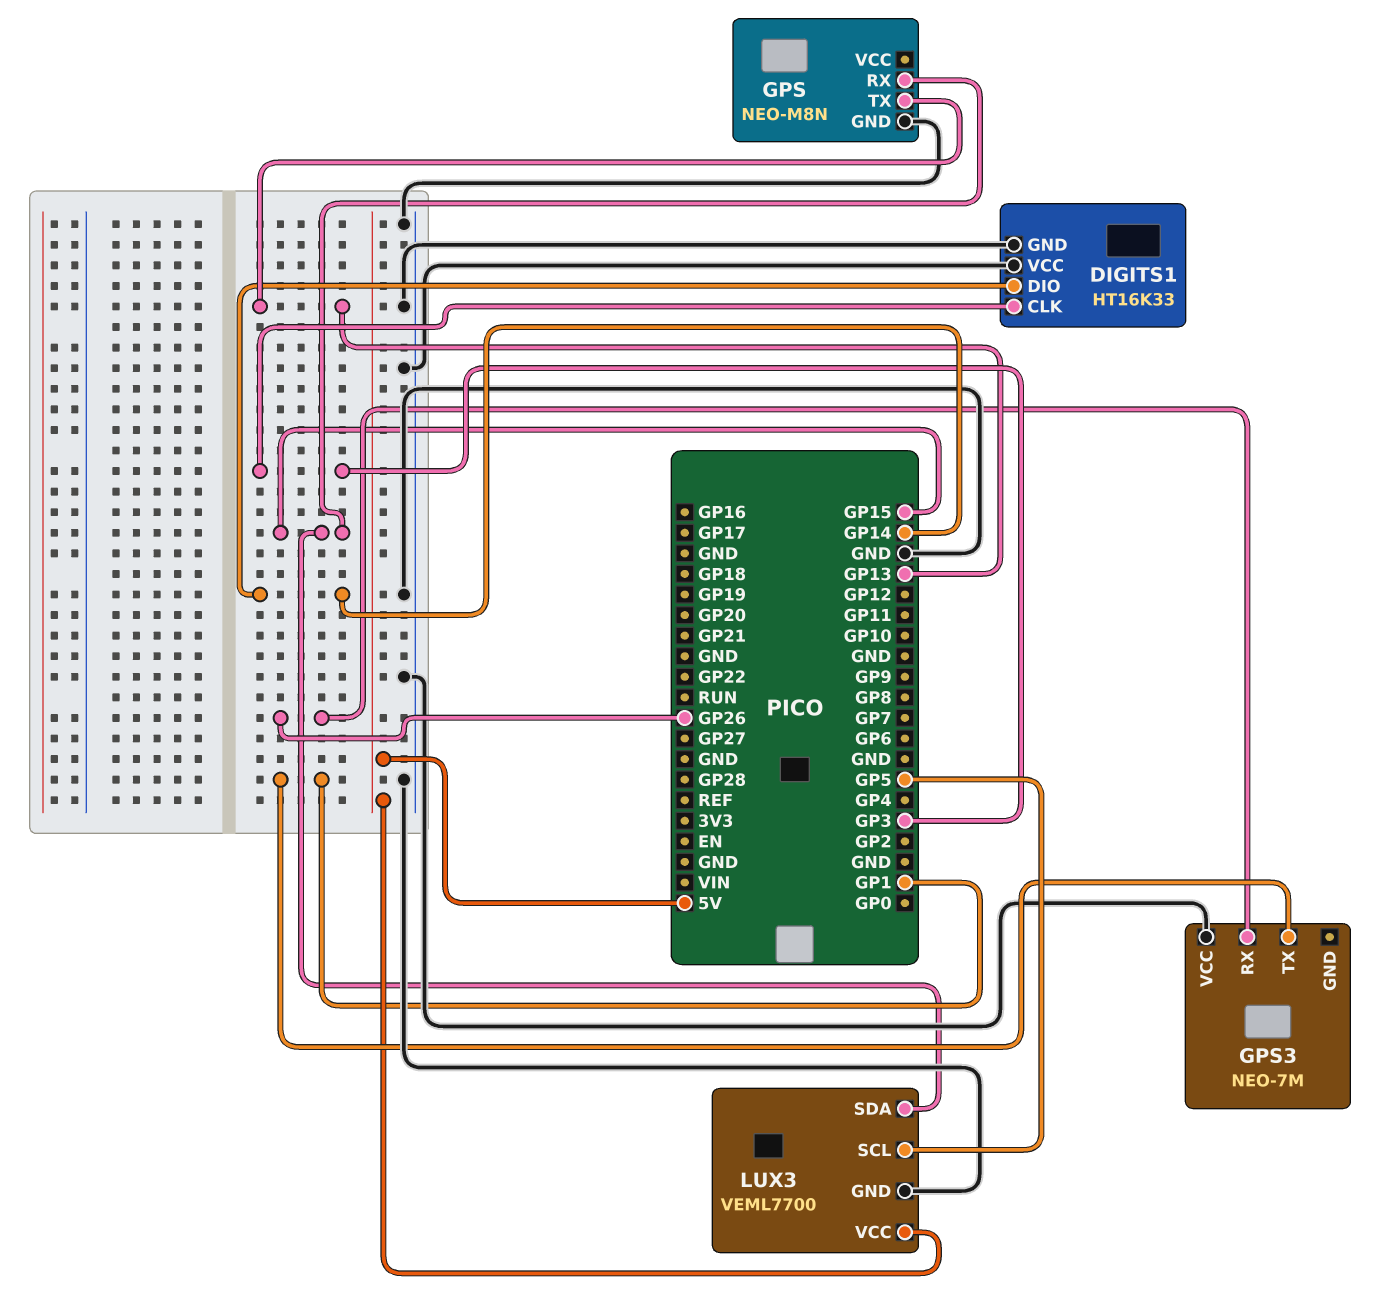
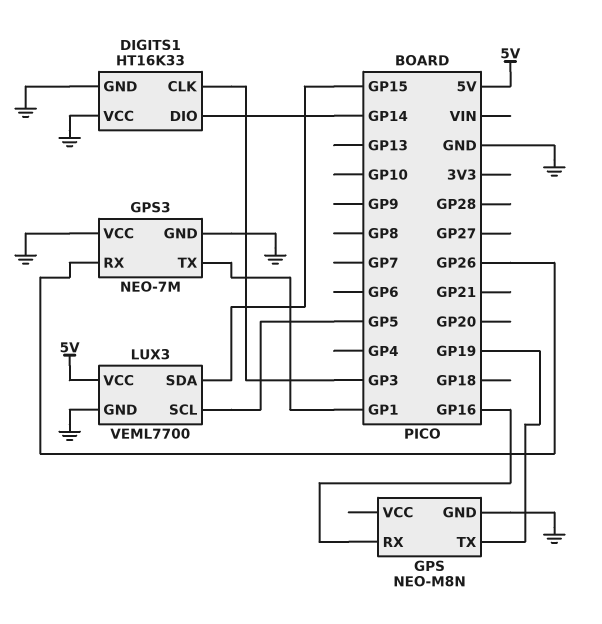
GPS pin RX: GP15 -> GP16
GPS pin TX: GP13 -> GP19
GPS3 pin GND: none -> GND

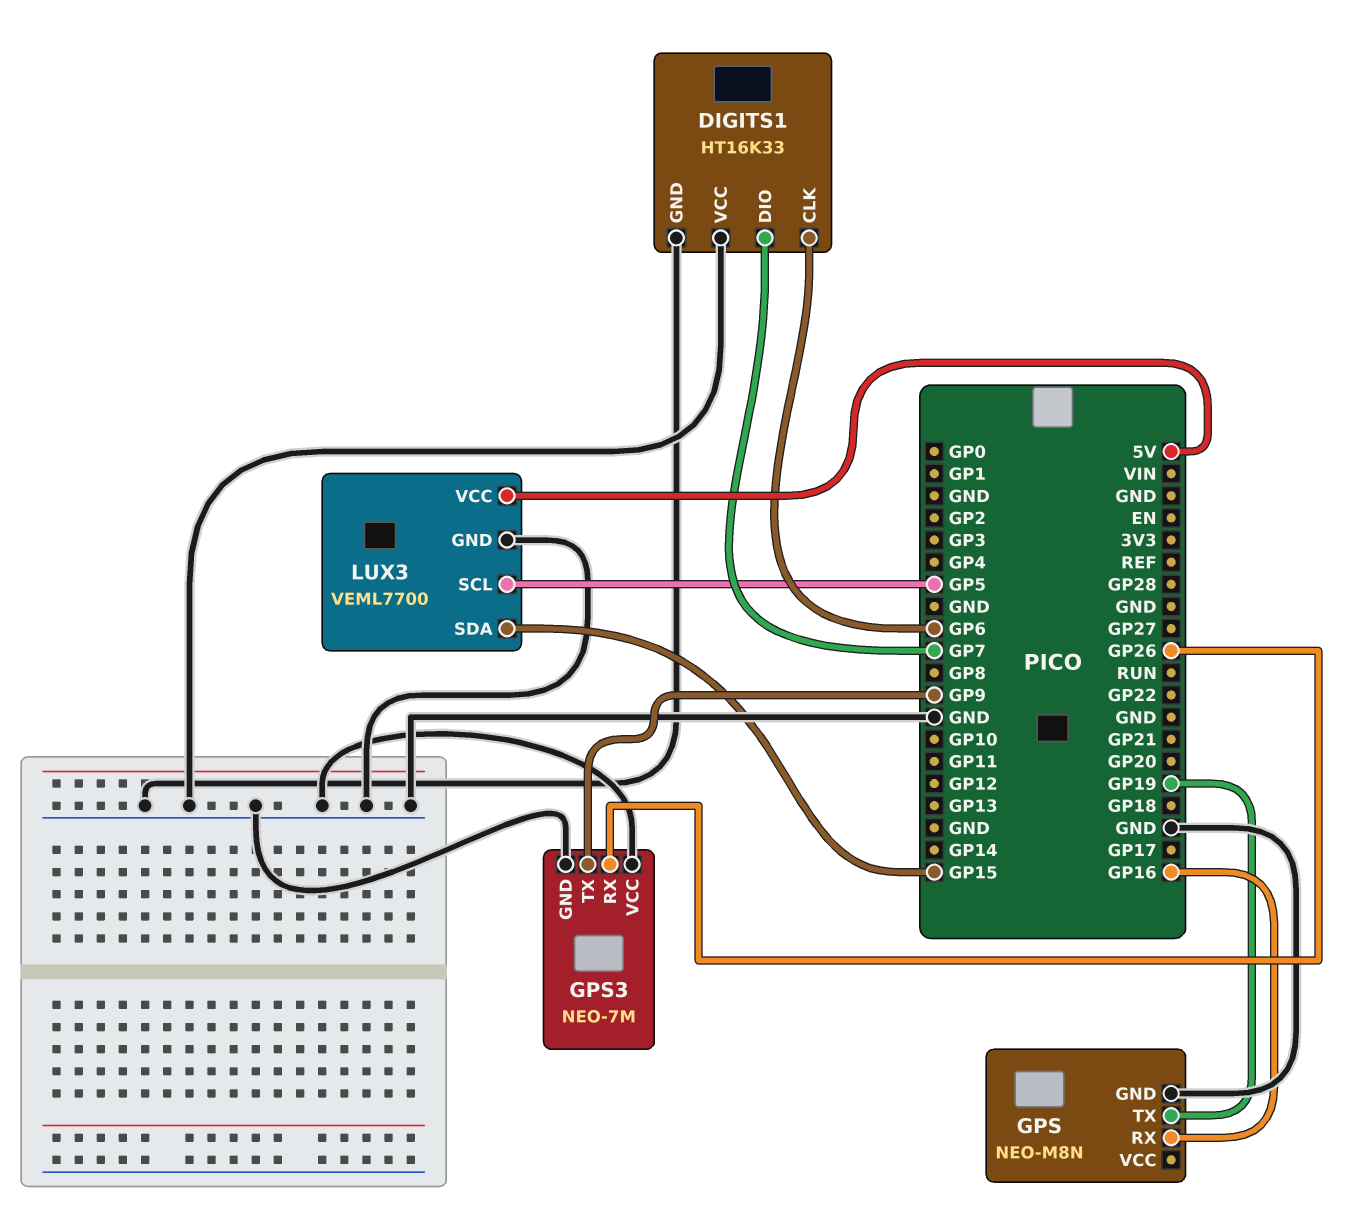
DIGITS1 pin CLK: GP3 -> GP6
DIGITS1 pin DIO: GP14 -> GP7
GPS3 pin TX: GP1 -> GP9

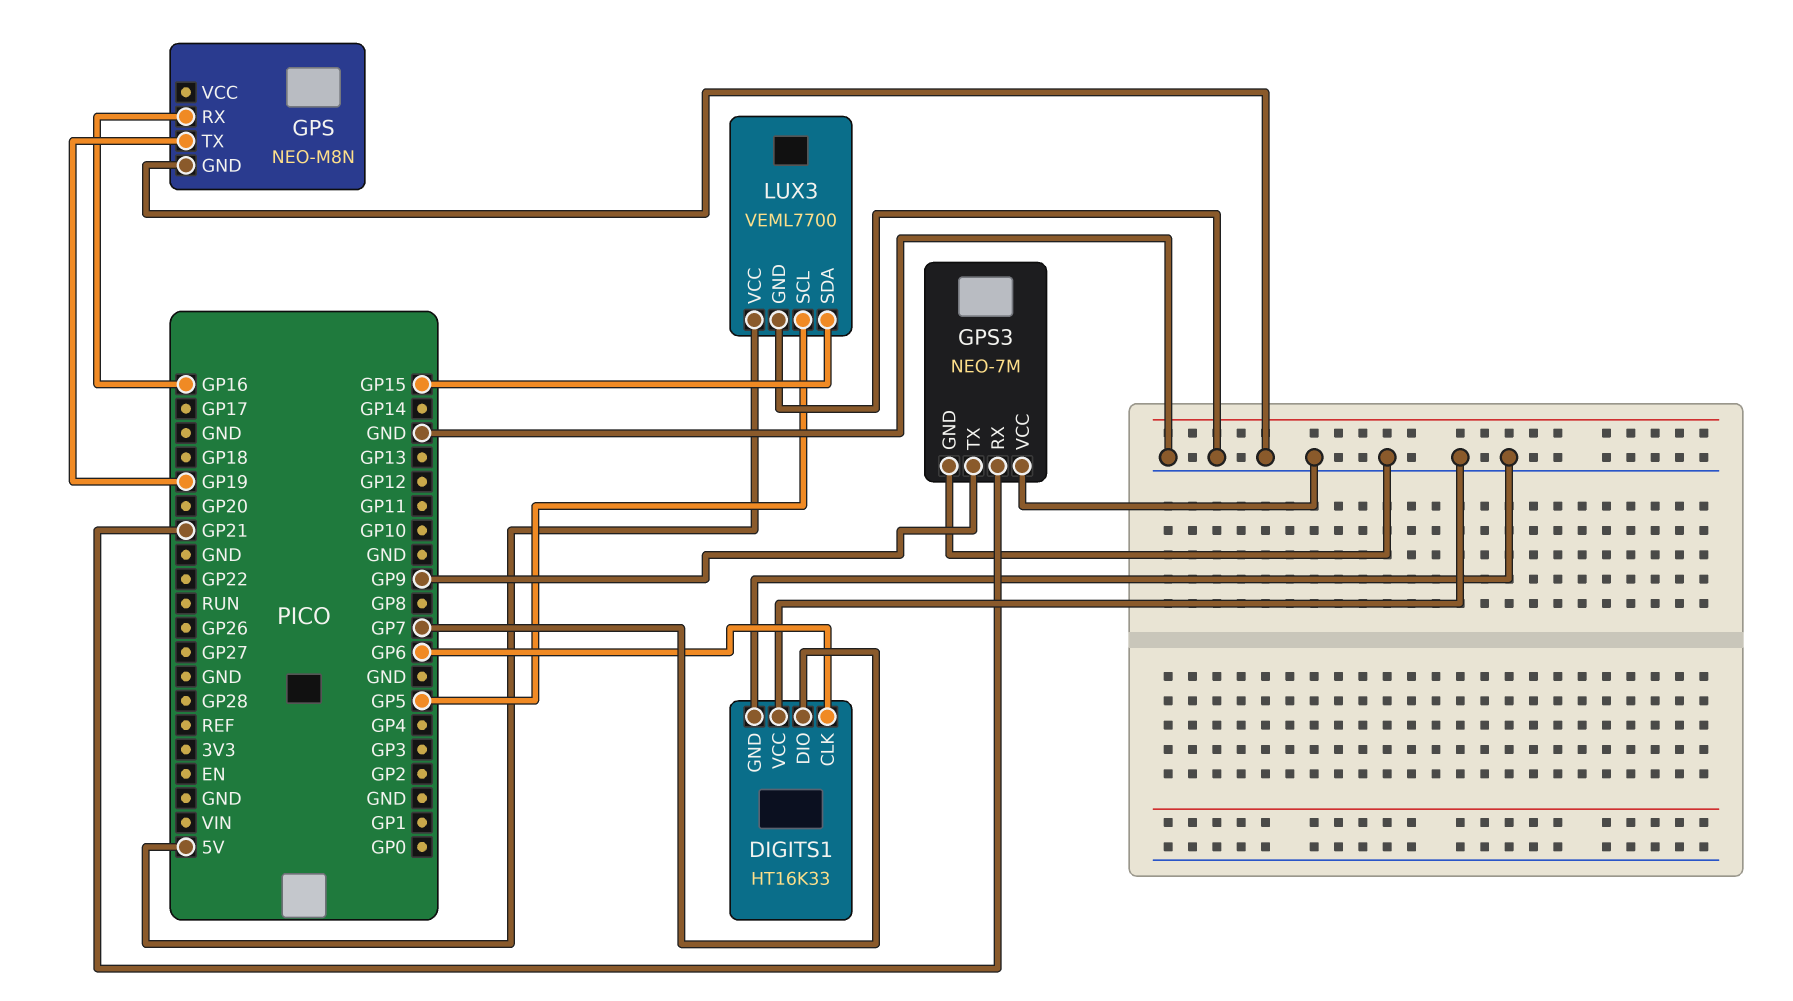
GPS3 pin RX: GP26 -> GP21

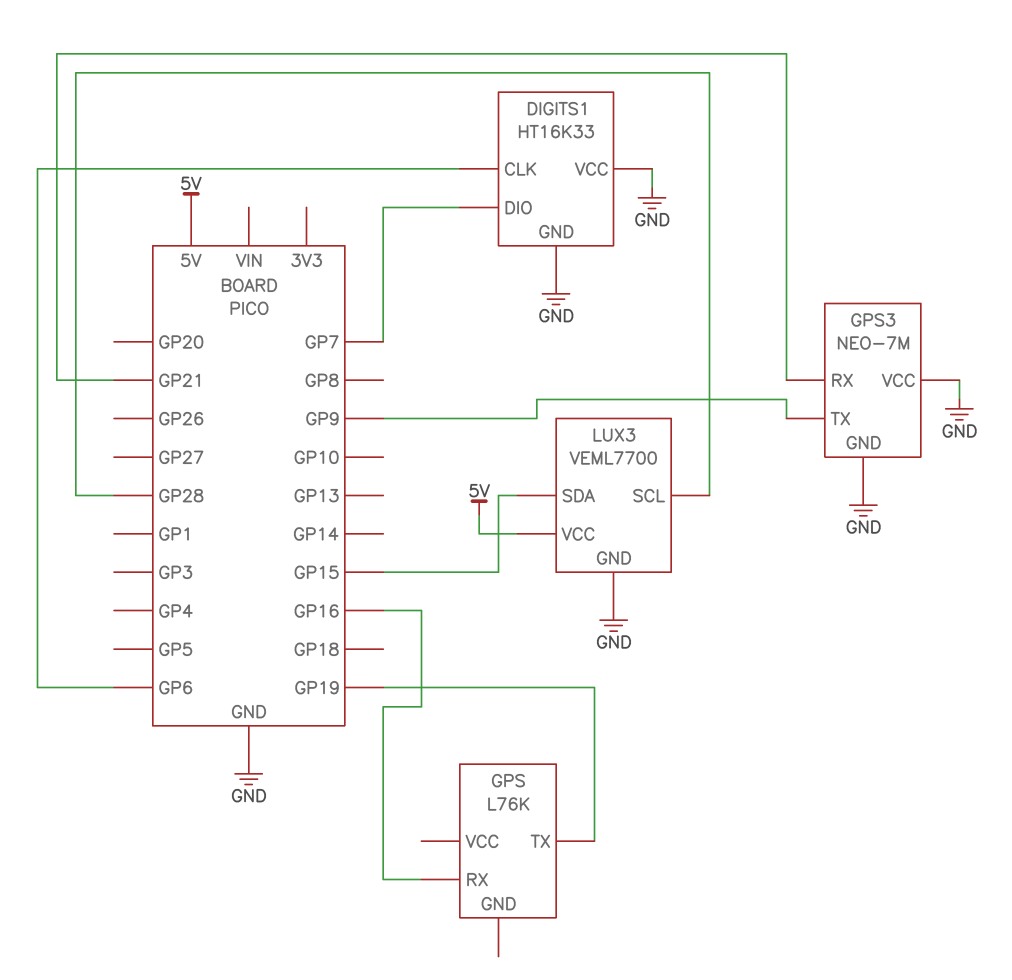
GPS: NEO-M8N -> L76K
GPS pin GND: GND -> none
LUX3 pin SCL: GP5 -> GP28

